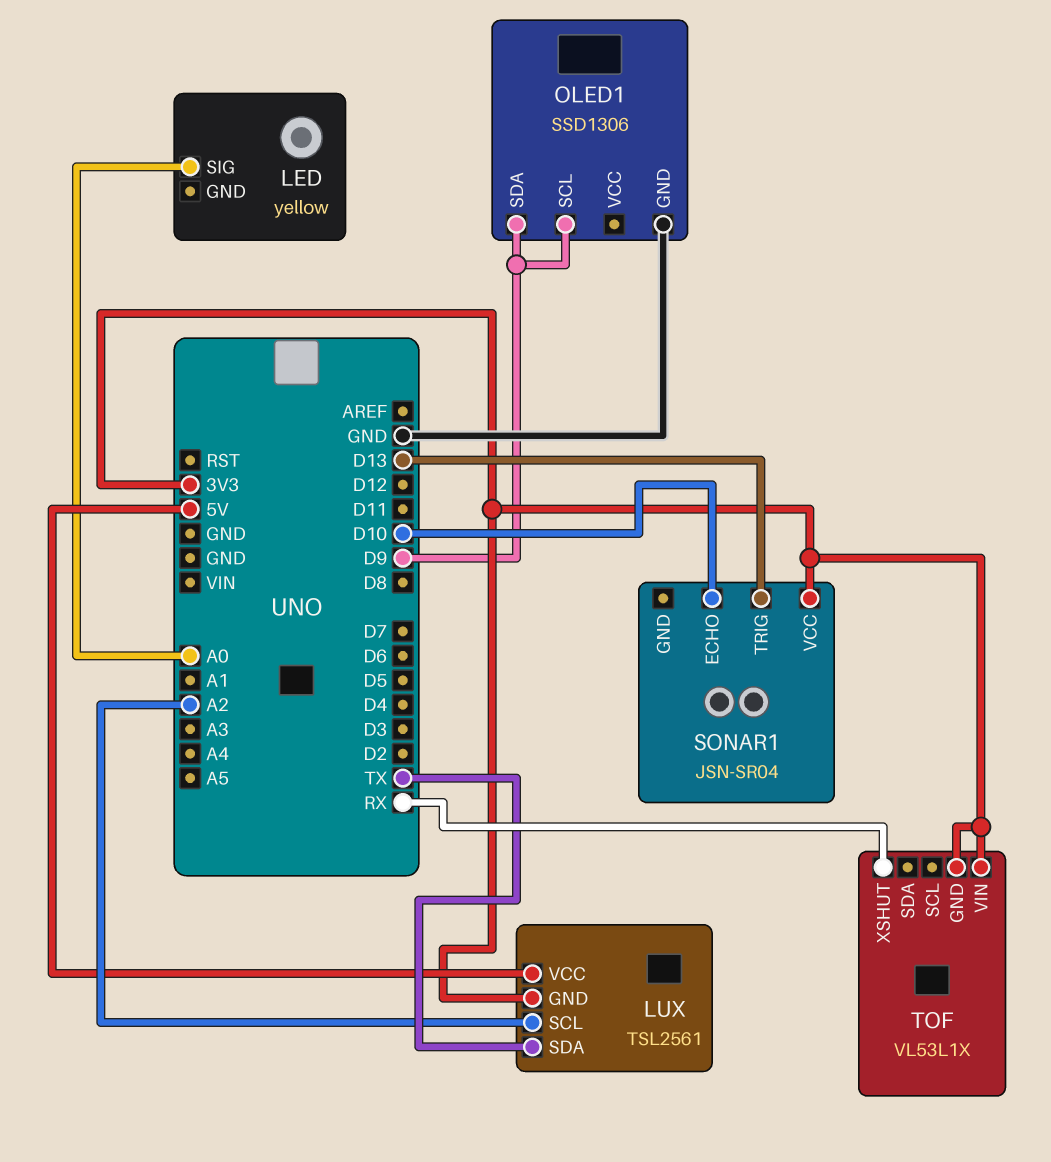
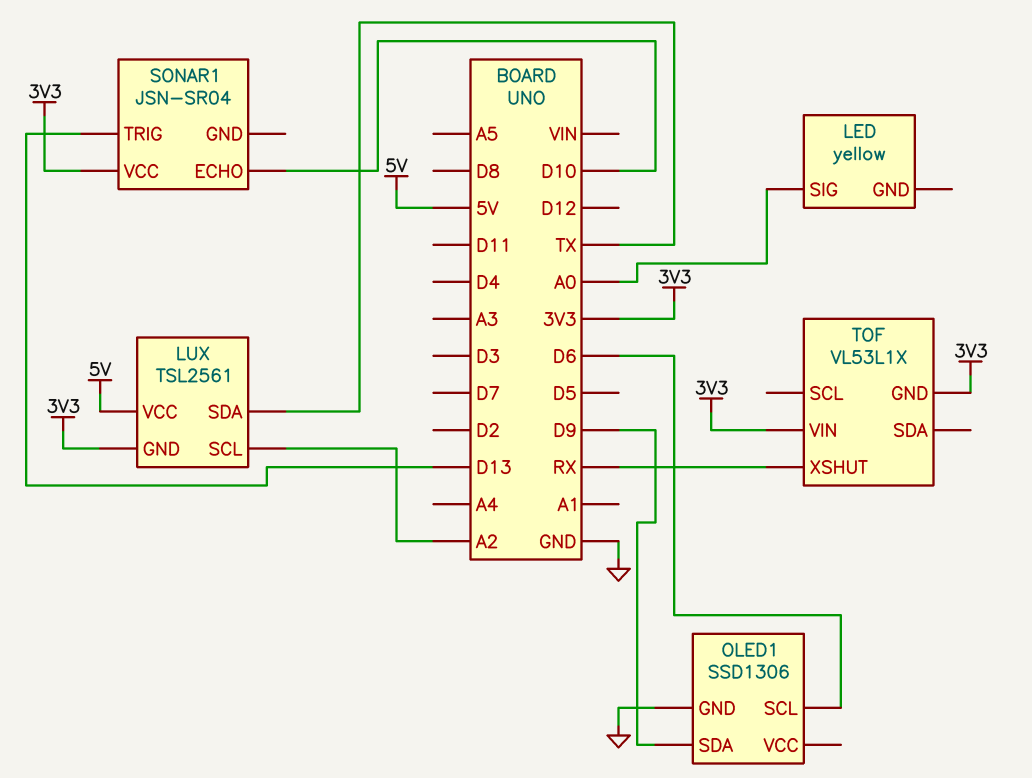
OLED1 pin SCL: D9 -> D6

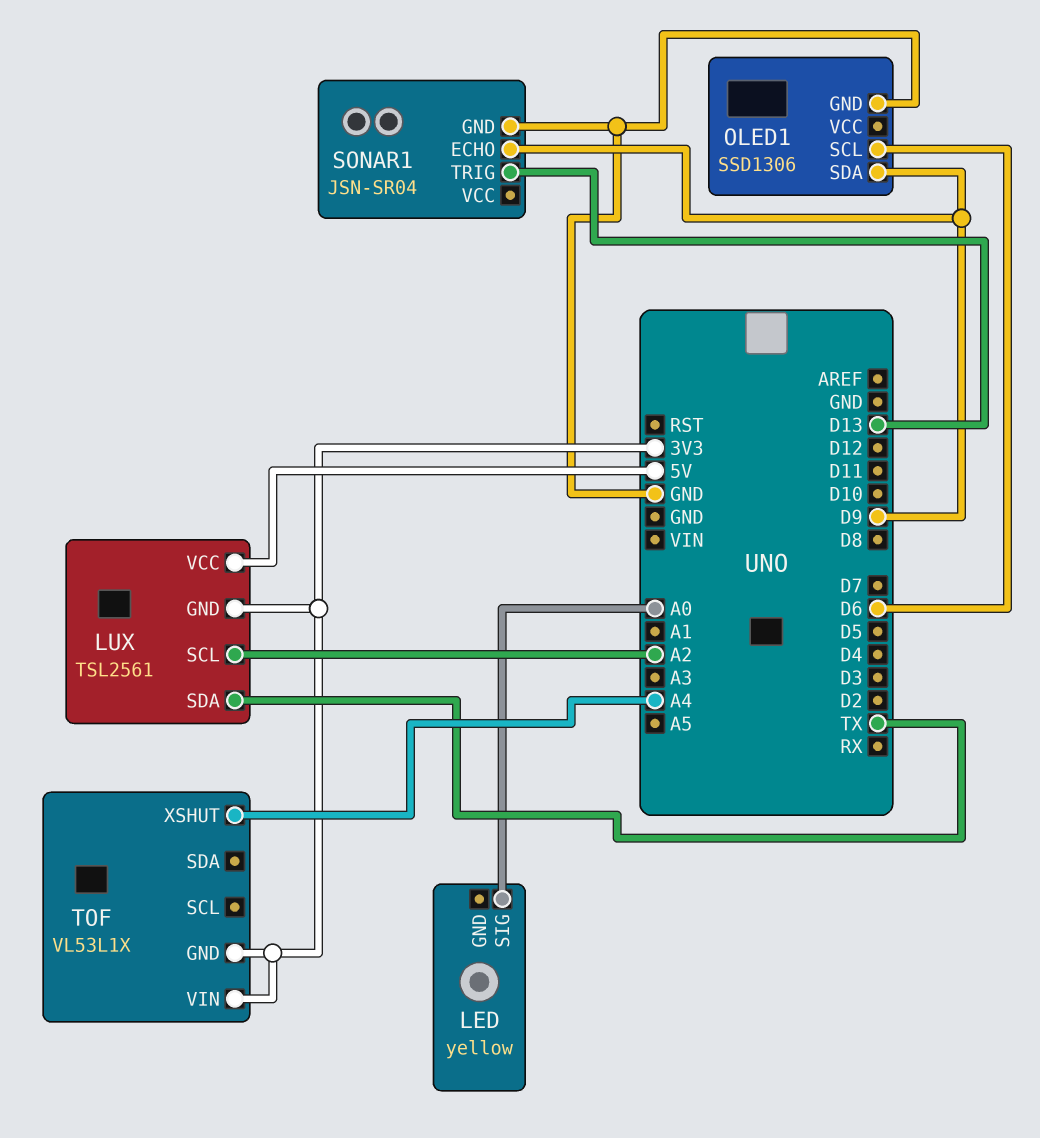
SONAR1 pin ECHO: D10 -> D9
SONAR1 pin GND: none -> GND
SONAR1 pin VCC: 3V3 -> none
TOF pin XSHUT: RX -> A4

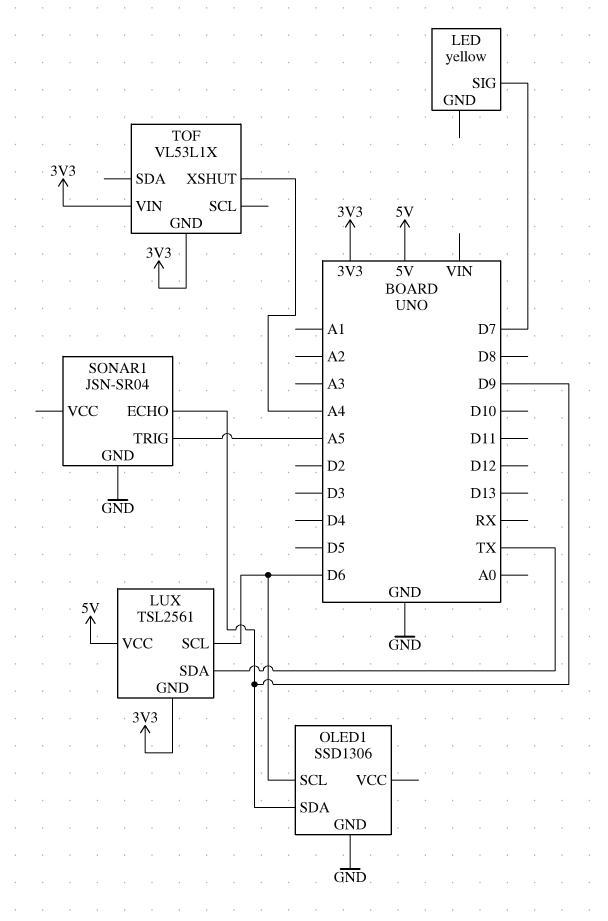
LED pin SIG: A0 -> D7
LUX pin SCL: A2 -> D6
SONAR1 pin TRIG: D13 -> A5

